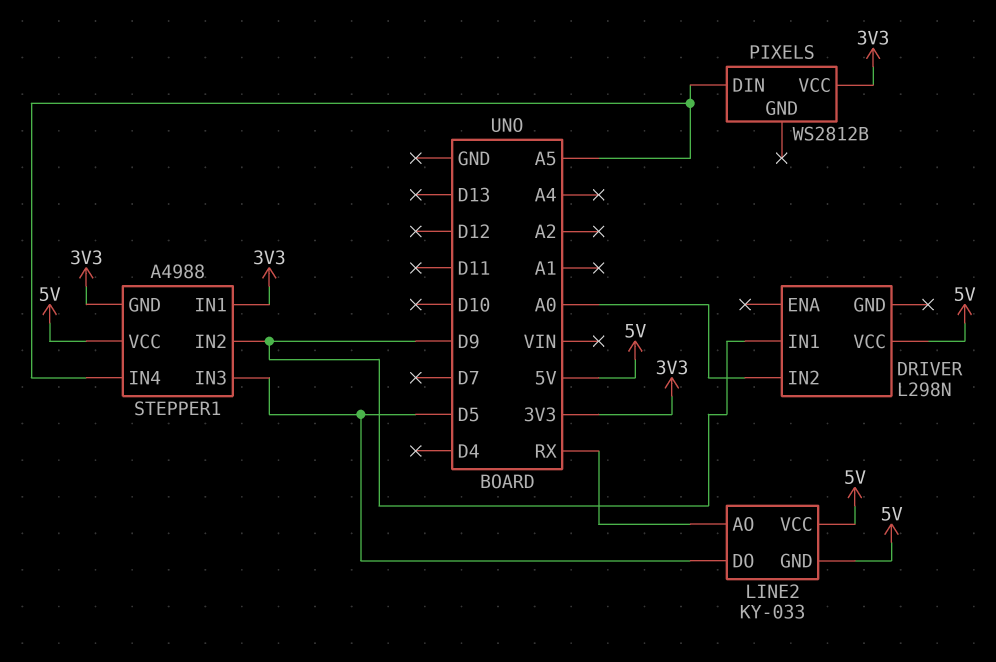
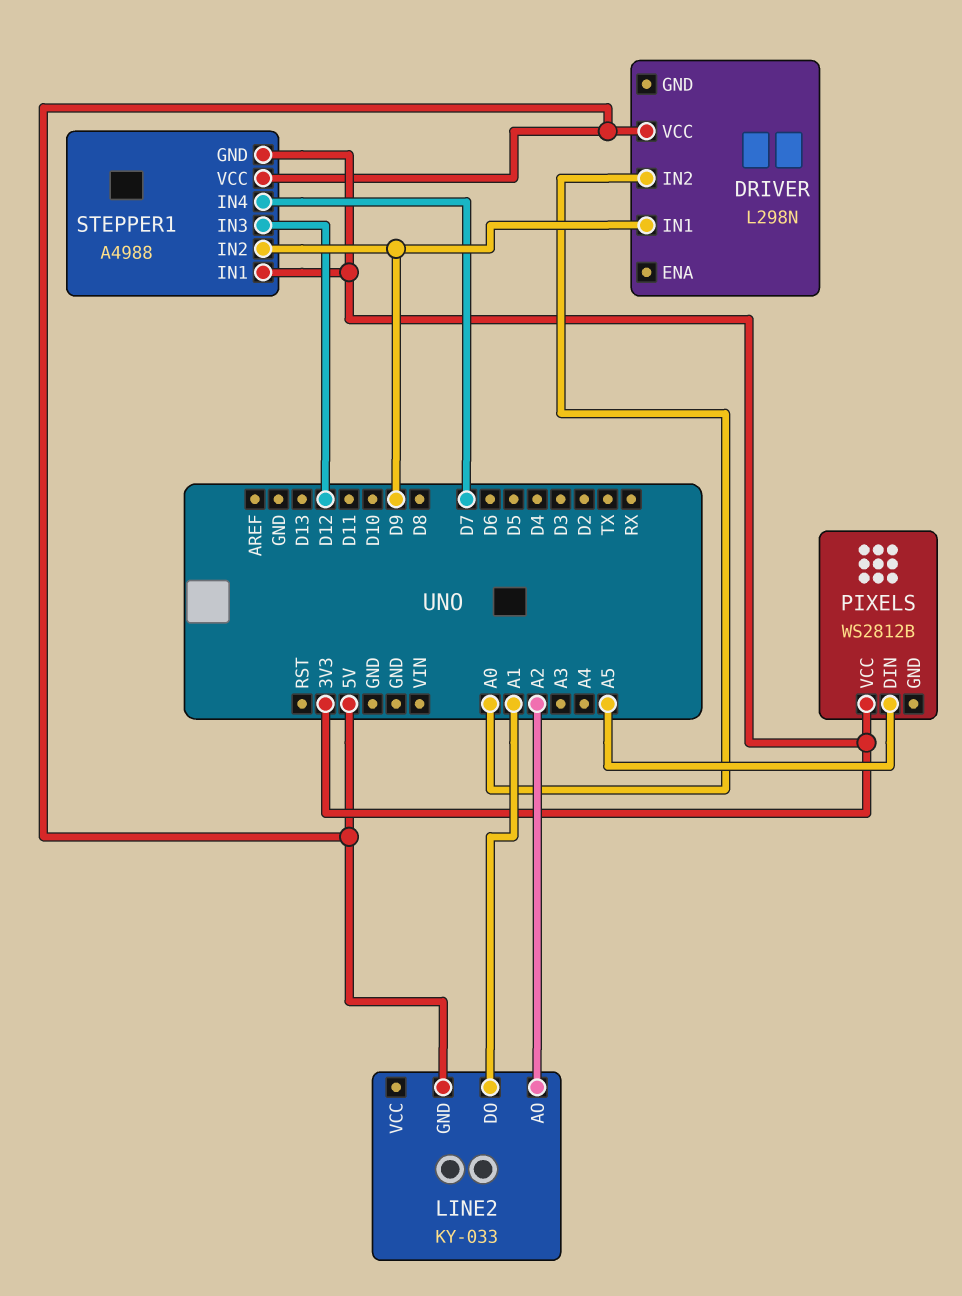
LINE2 pin AO: RX -> A2
LINE2 pin DO: D5 -> A1
LINE2 pin VCC: 5V -> none
STEPPER1 pin IN3: D5 -> D12
STEPPER1 pin IN4: A5 -> D7

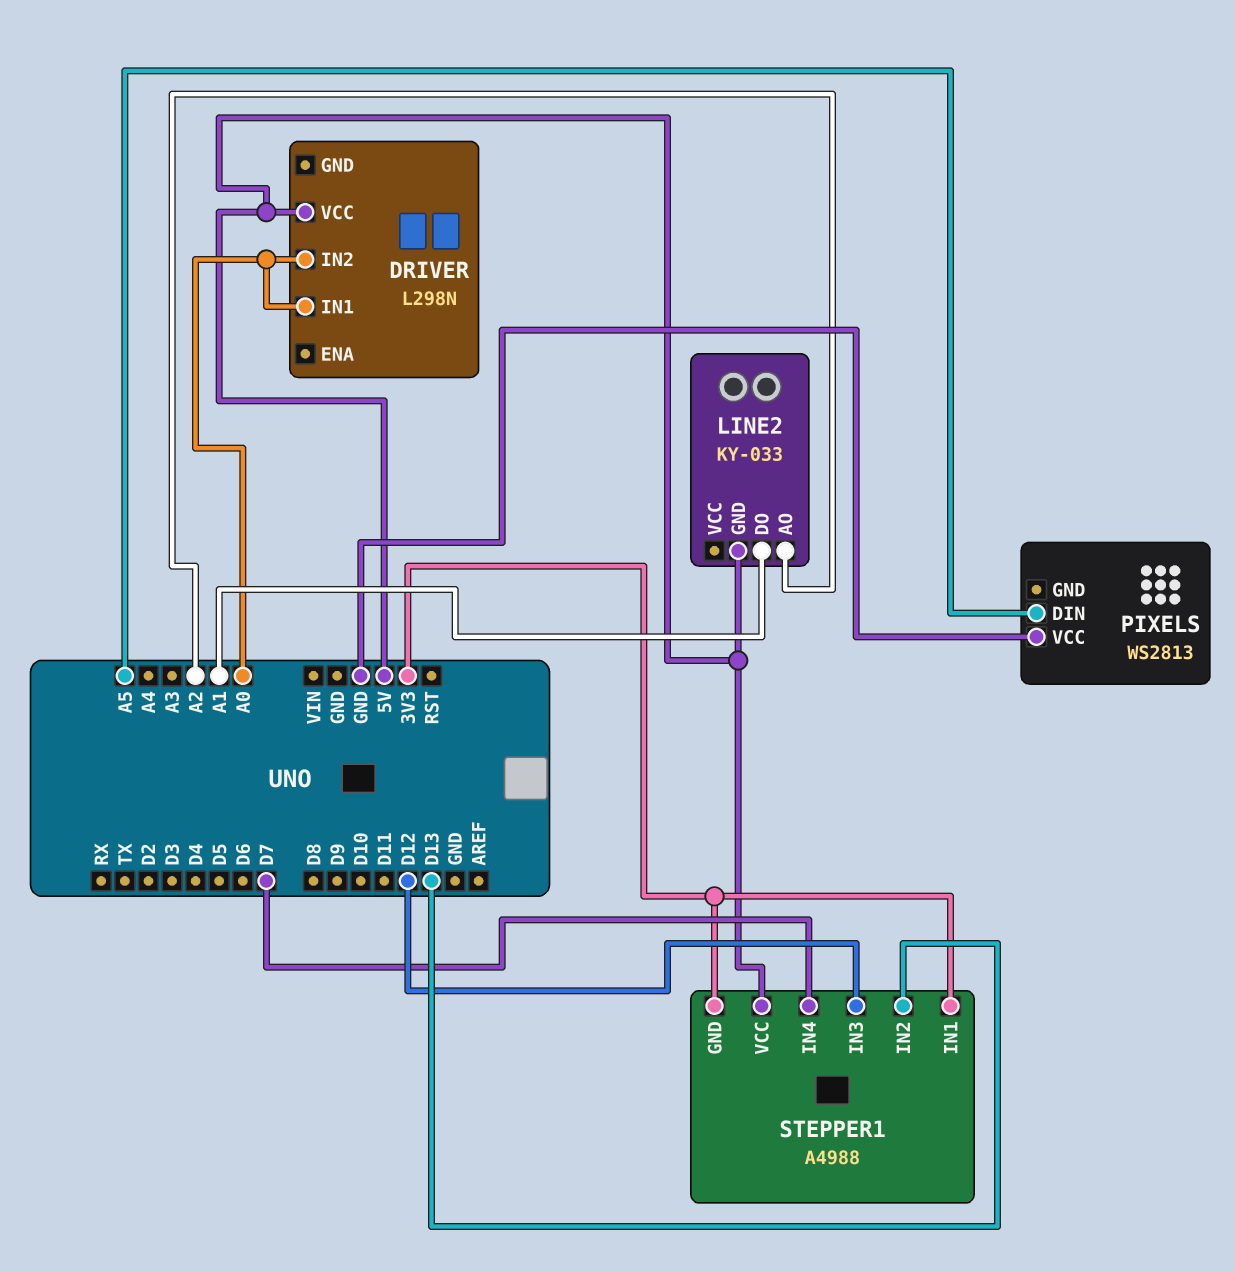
DRIVER pin IN1: D9 -> A0
PIXELS: WS2812B -> WS2813
PIXELS pin VCC: 3V3 -> GND
STEPPER1 pin IN2: D9 -> D13

